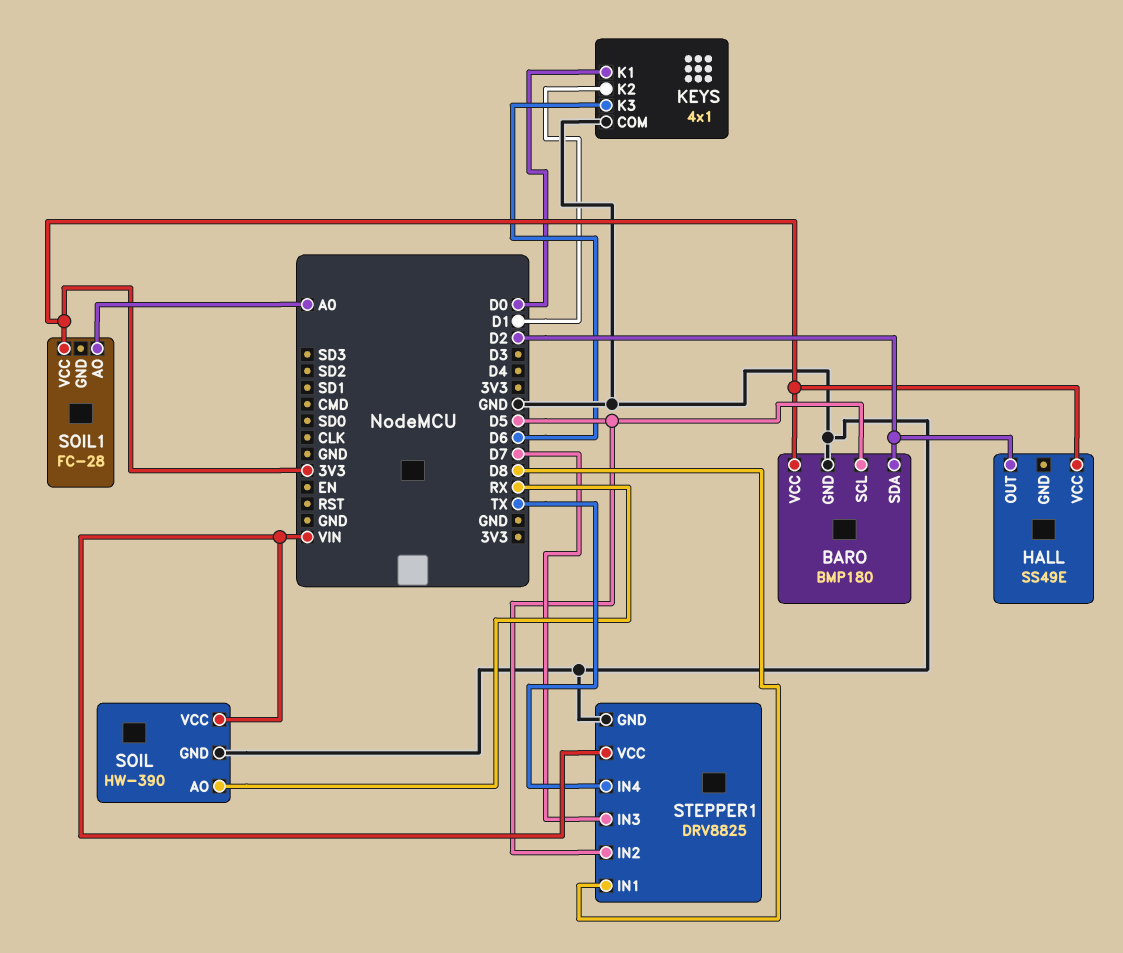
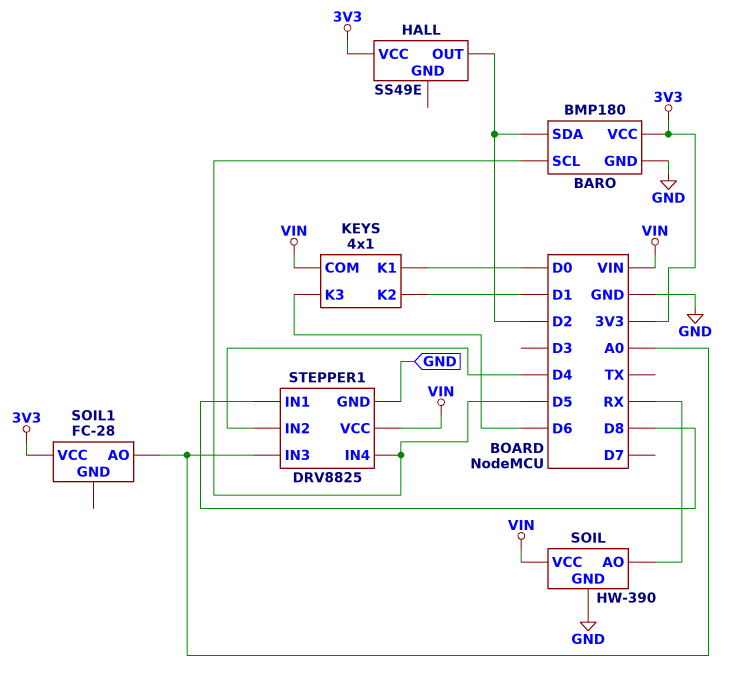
KEYS pin COM: GND -> VIN
STEPPER1 pin IN2: D5 -> D4
STEPPER1 pin IN3: D7 -> A0
STEPPER1 pin IN4: TX -> D5

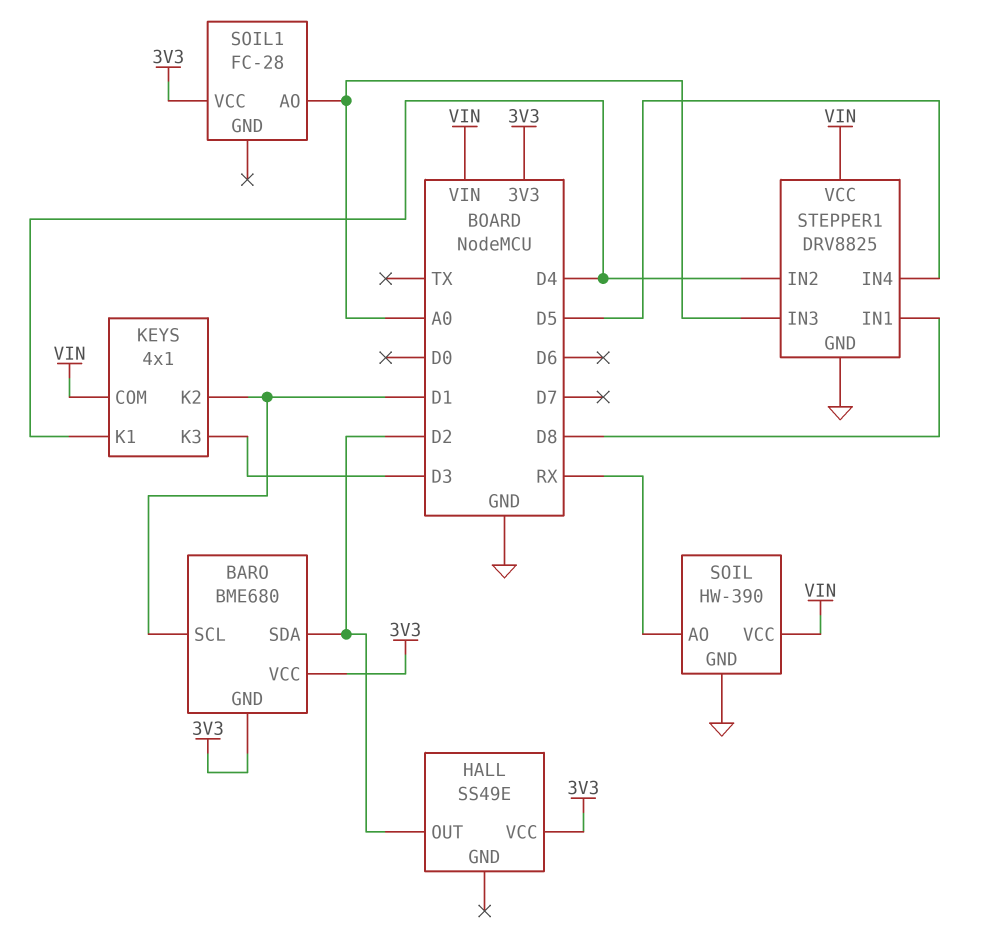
BARO: BMP180 -> BME680
BARO pin GND: GND -> 3V3
BARO pin SCL: D5 -> D1
KEYS pin K1: D0 -> D4
KEYS pin K3: D6 -> D3

